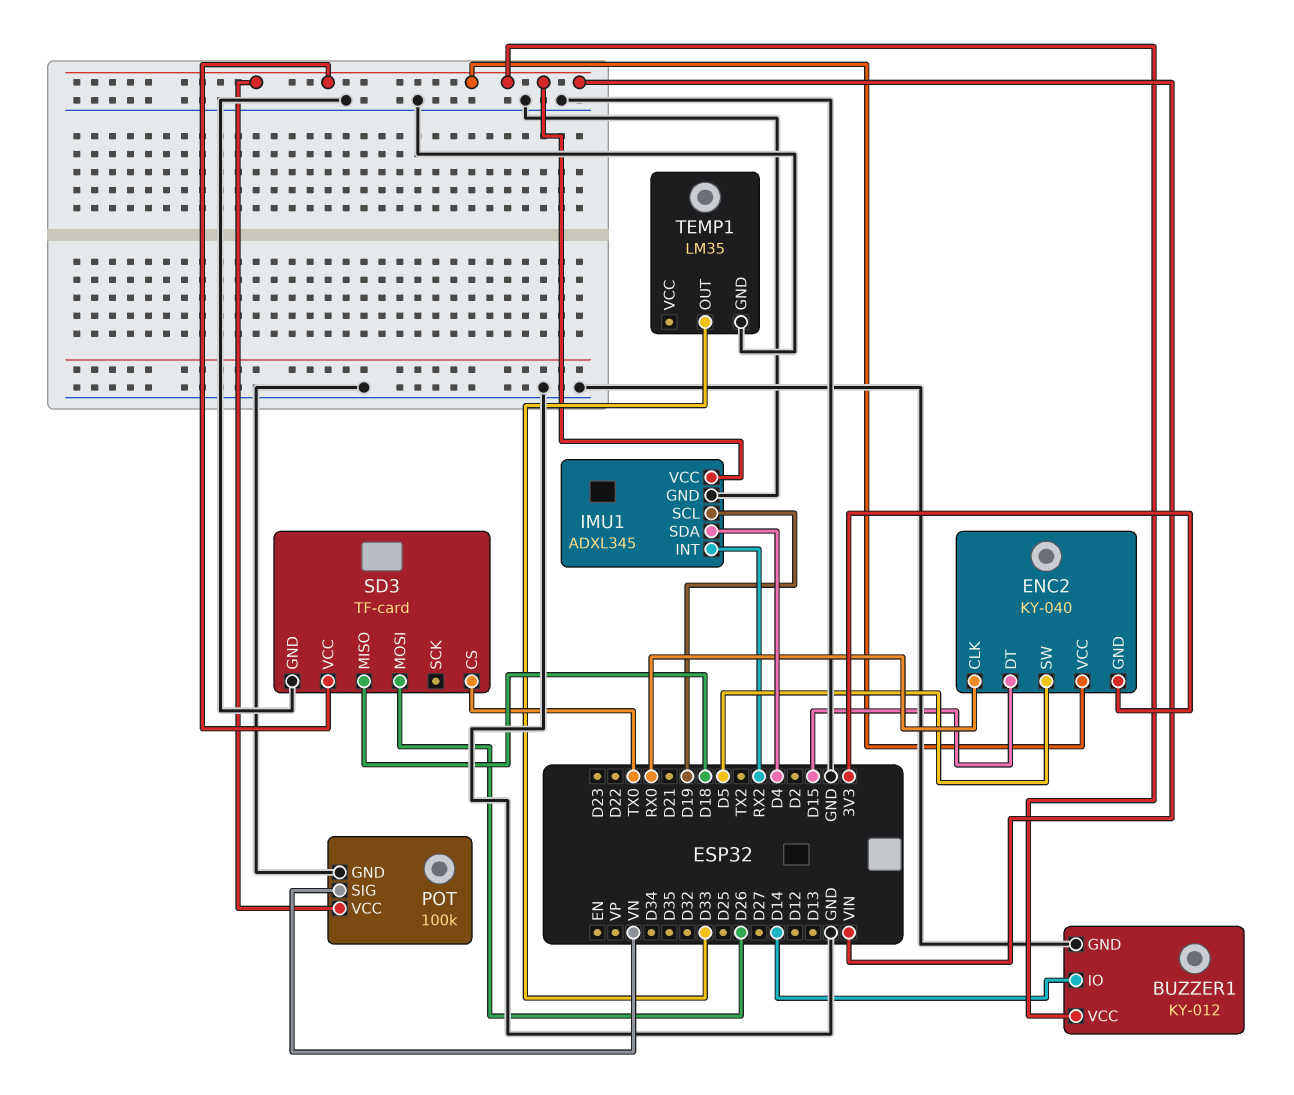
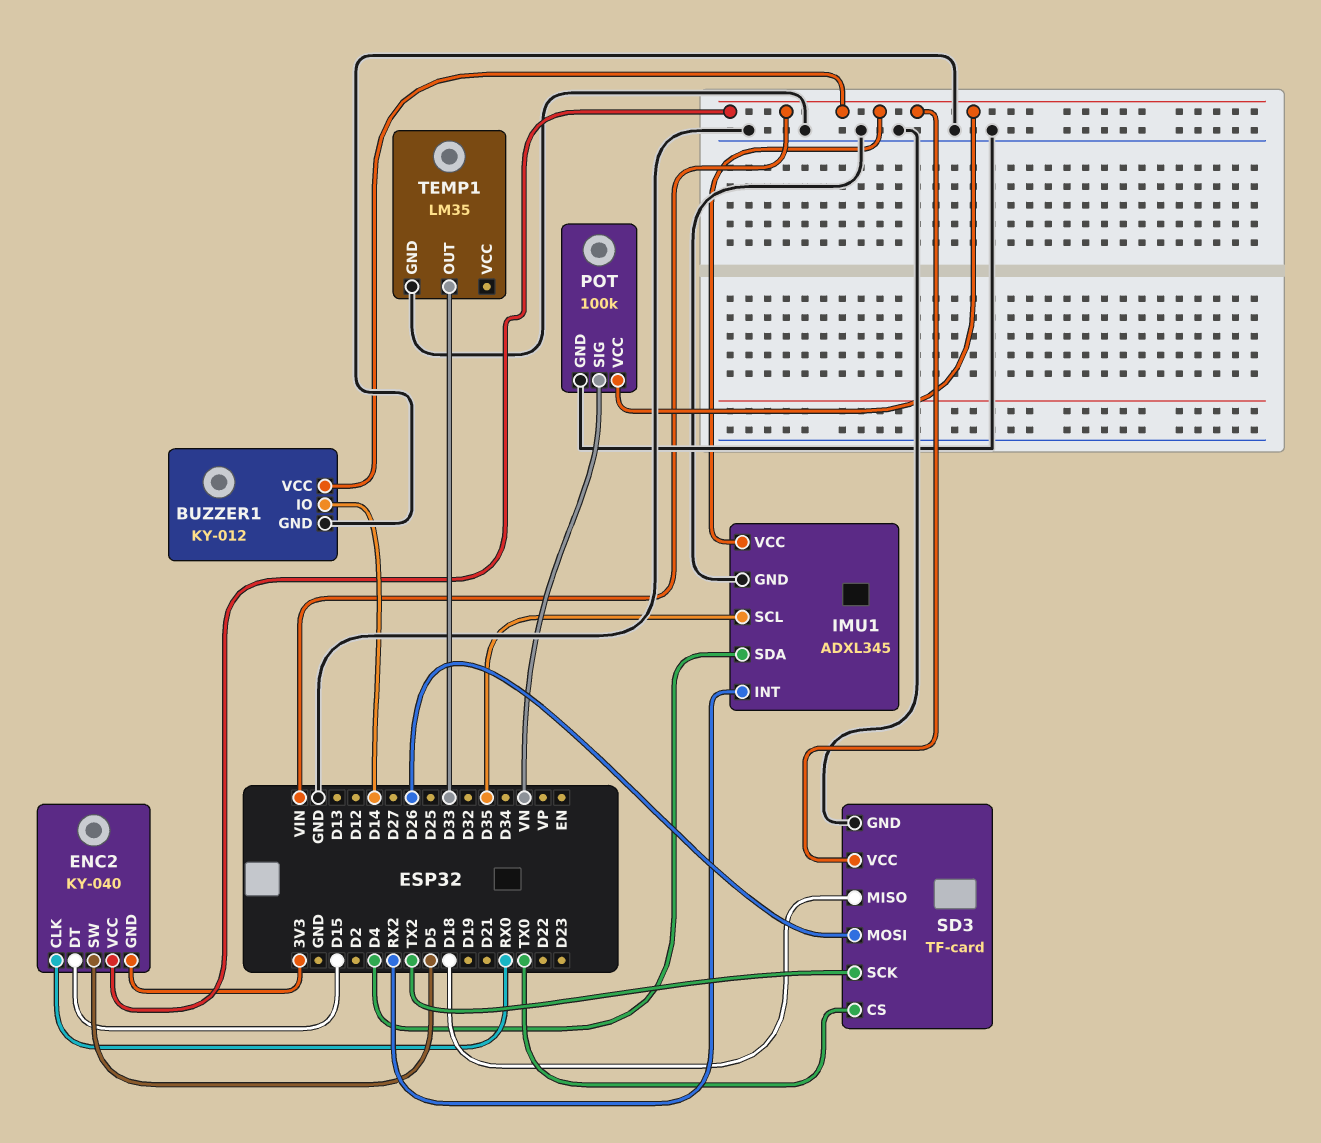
IMU1 pin SCL: D19 -> D35
SD3 pin SCK: none -> TX2

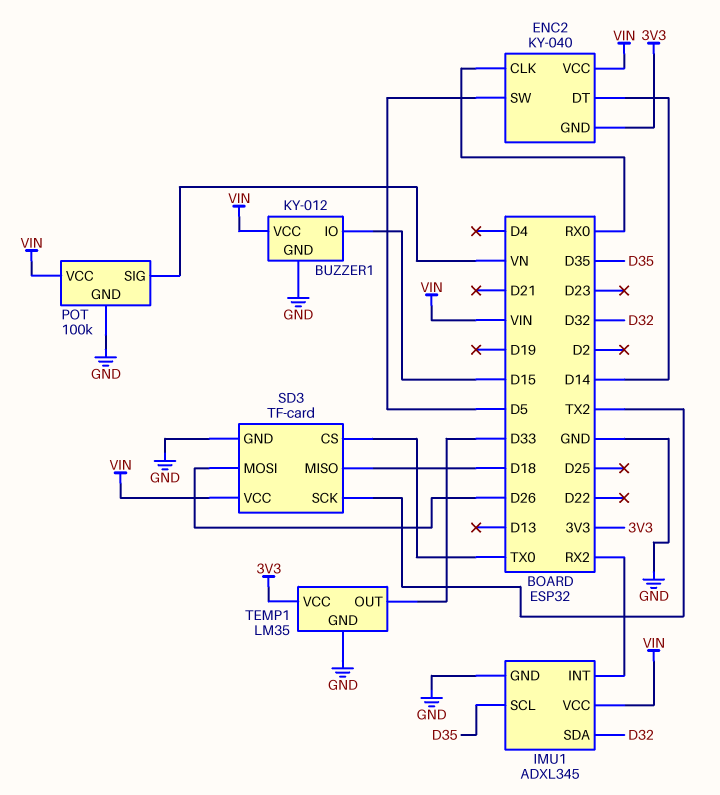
BUZZER1 pin IO: D14 -> D15
ENC2 pin DT: D15 -> D14
IMU1 pin SDA: D4 -> D32
TEMP1 pin VCC: none -> 3V3

